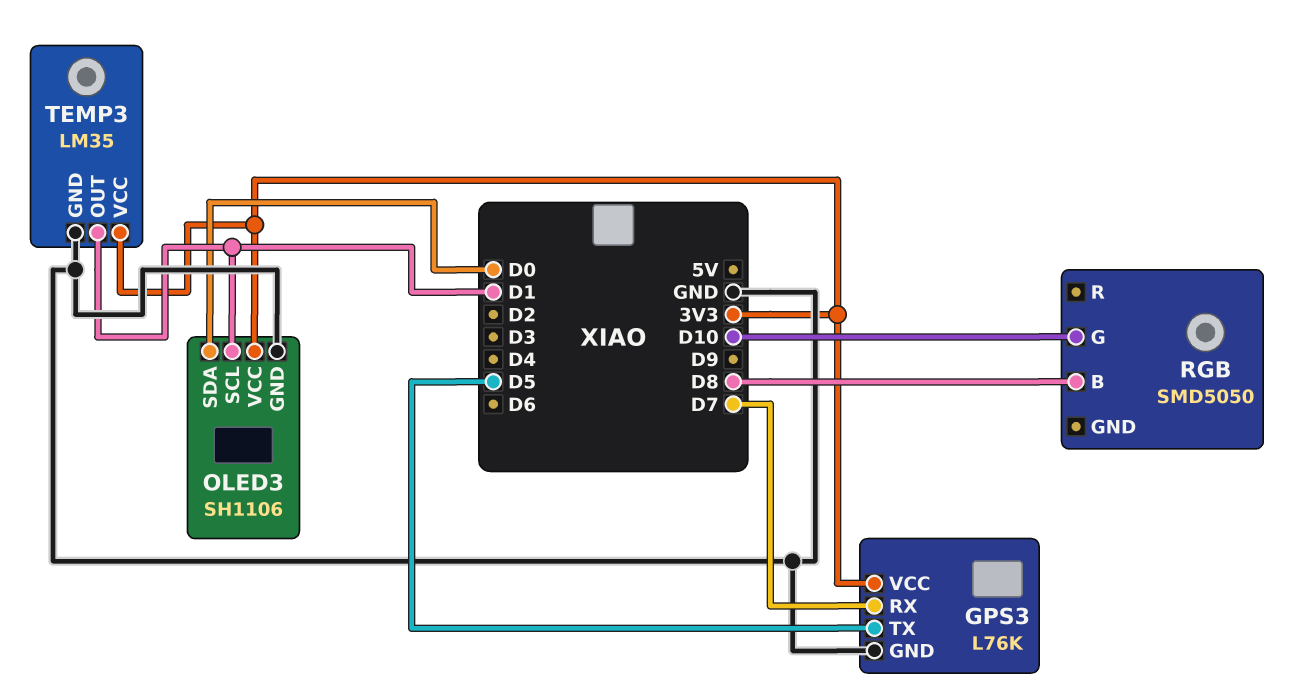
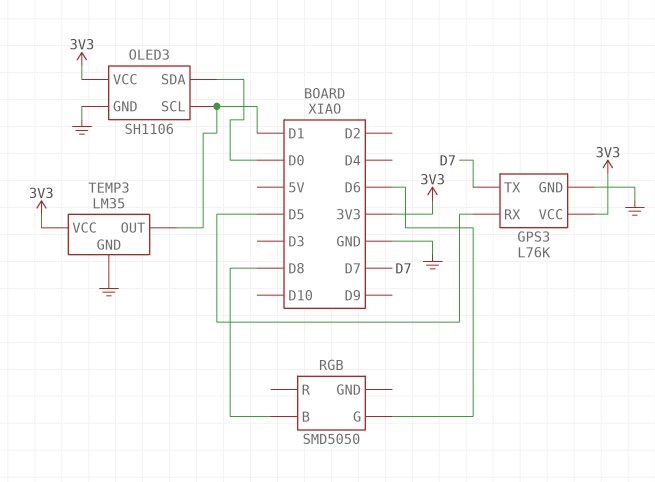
GPS3 pin RX: D7 -> D5
GPS3 pin TX: D5 -> D7
RGB pin G: D10 -> D6

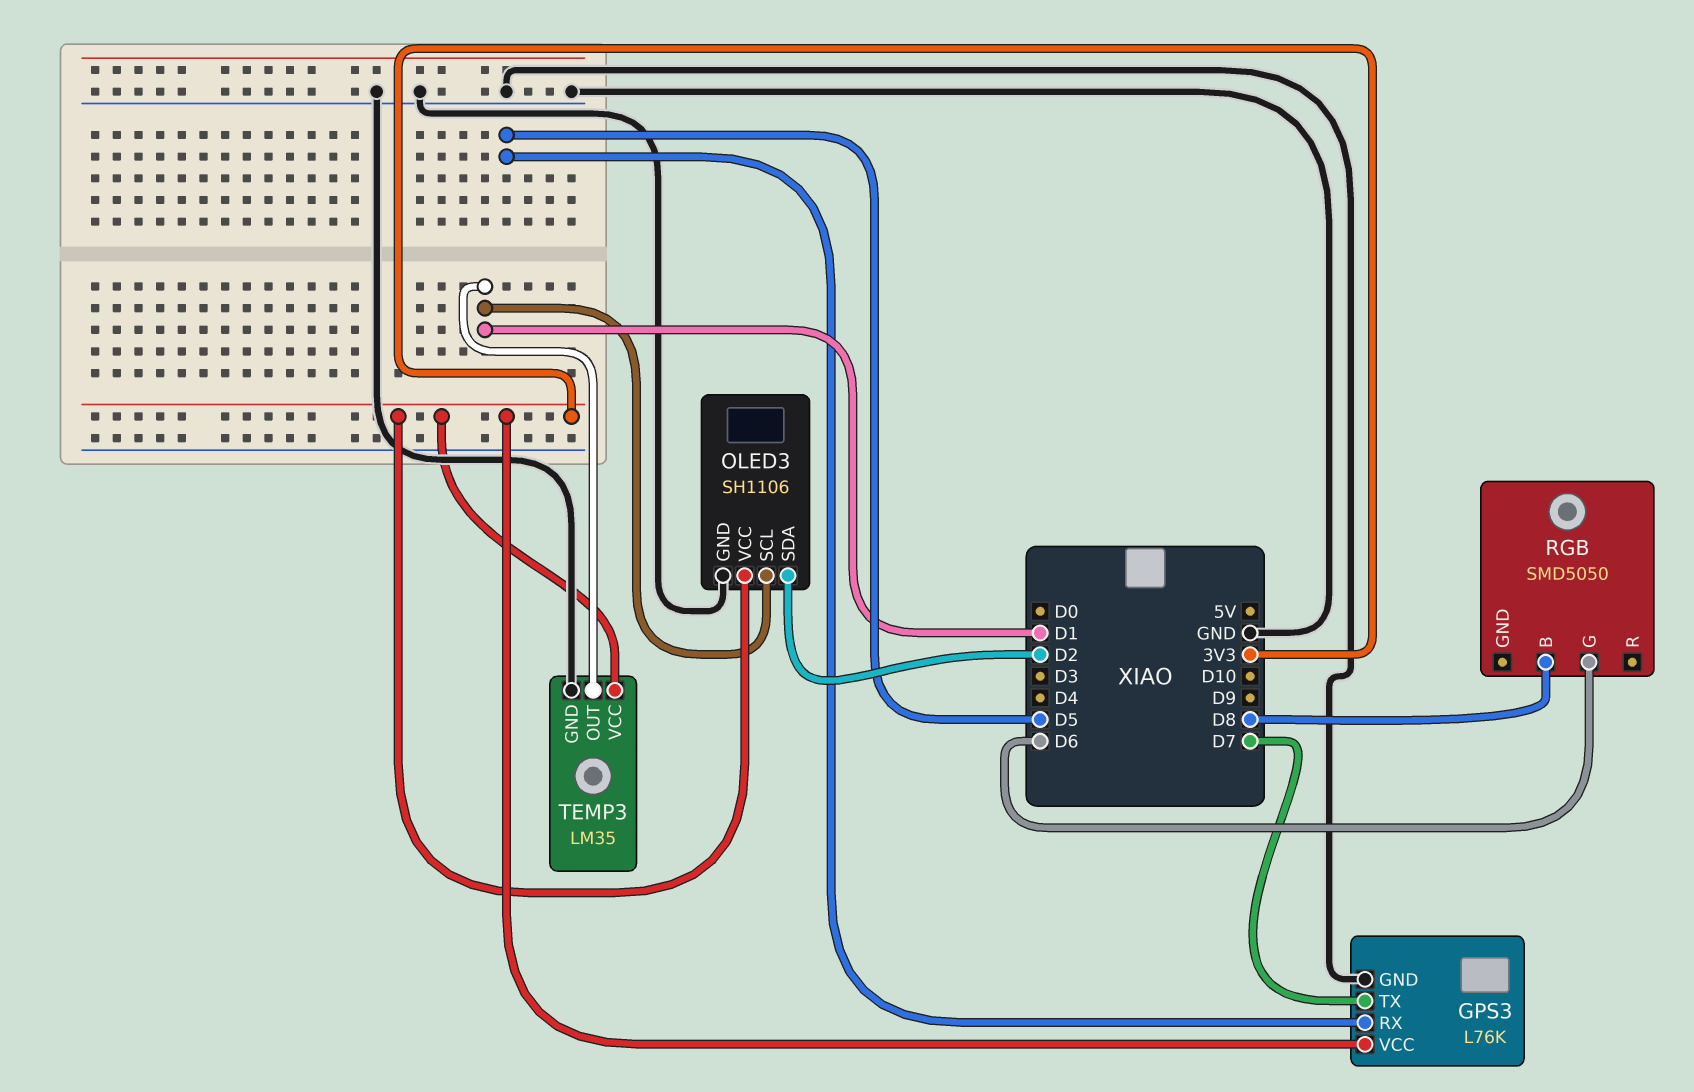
OLED3 pin SDA: D0 -> D2

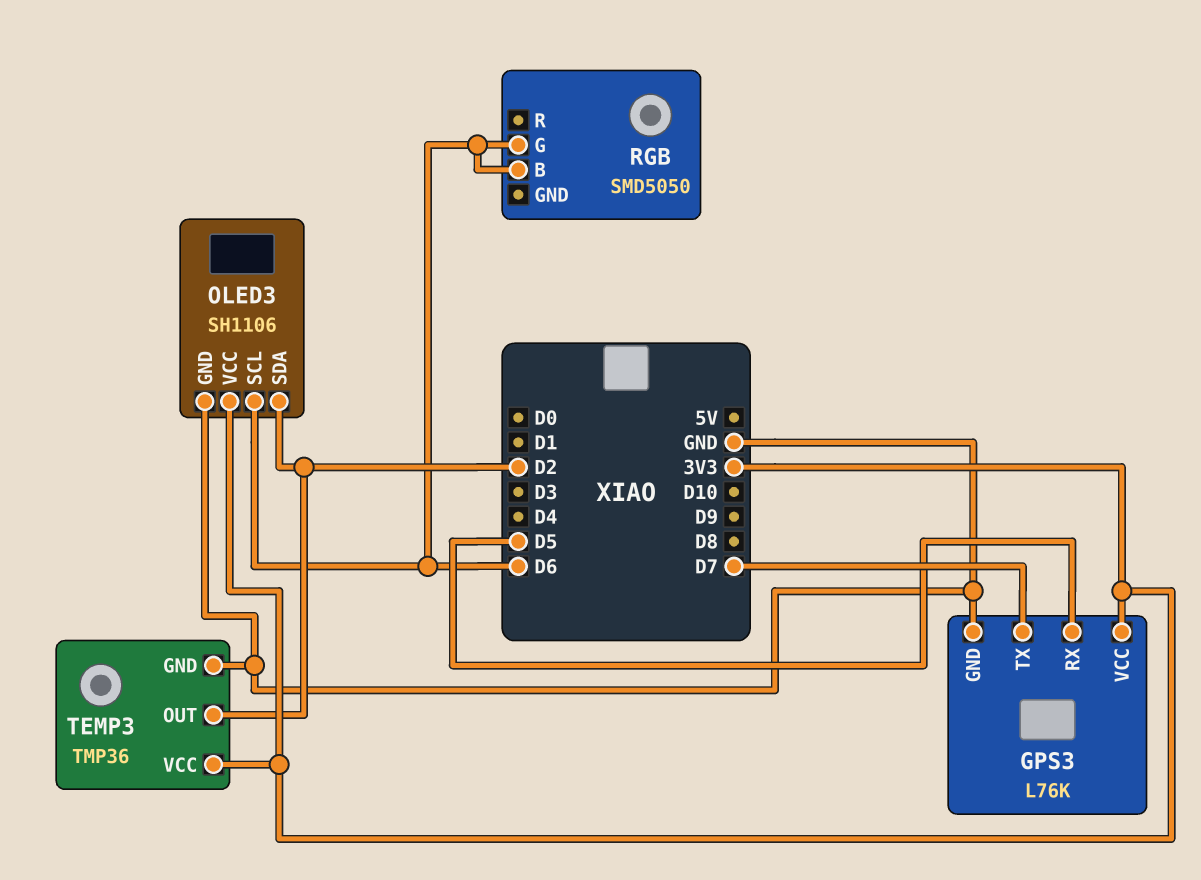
OLED3 pin SCL: D1 -> D6
RGB pin B: D8 -> D6
TEMP3: LM35 -> TMP36
TEMP3 pin OUT: D1 -> D2

